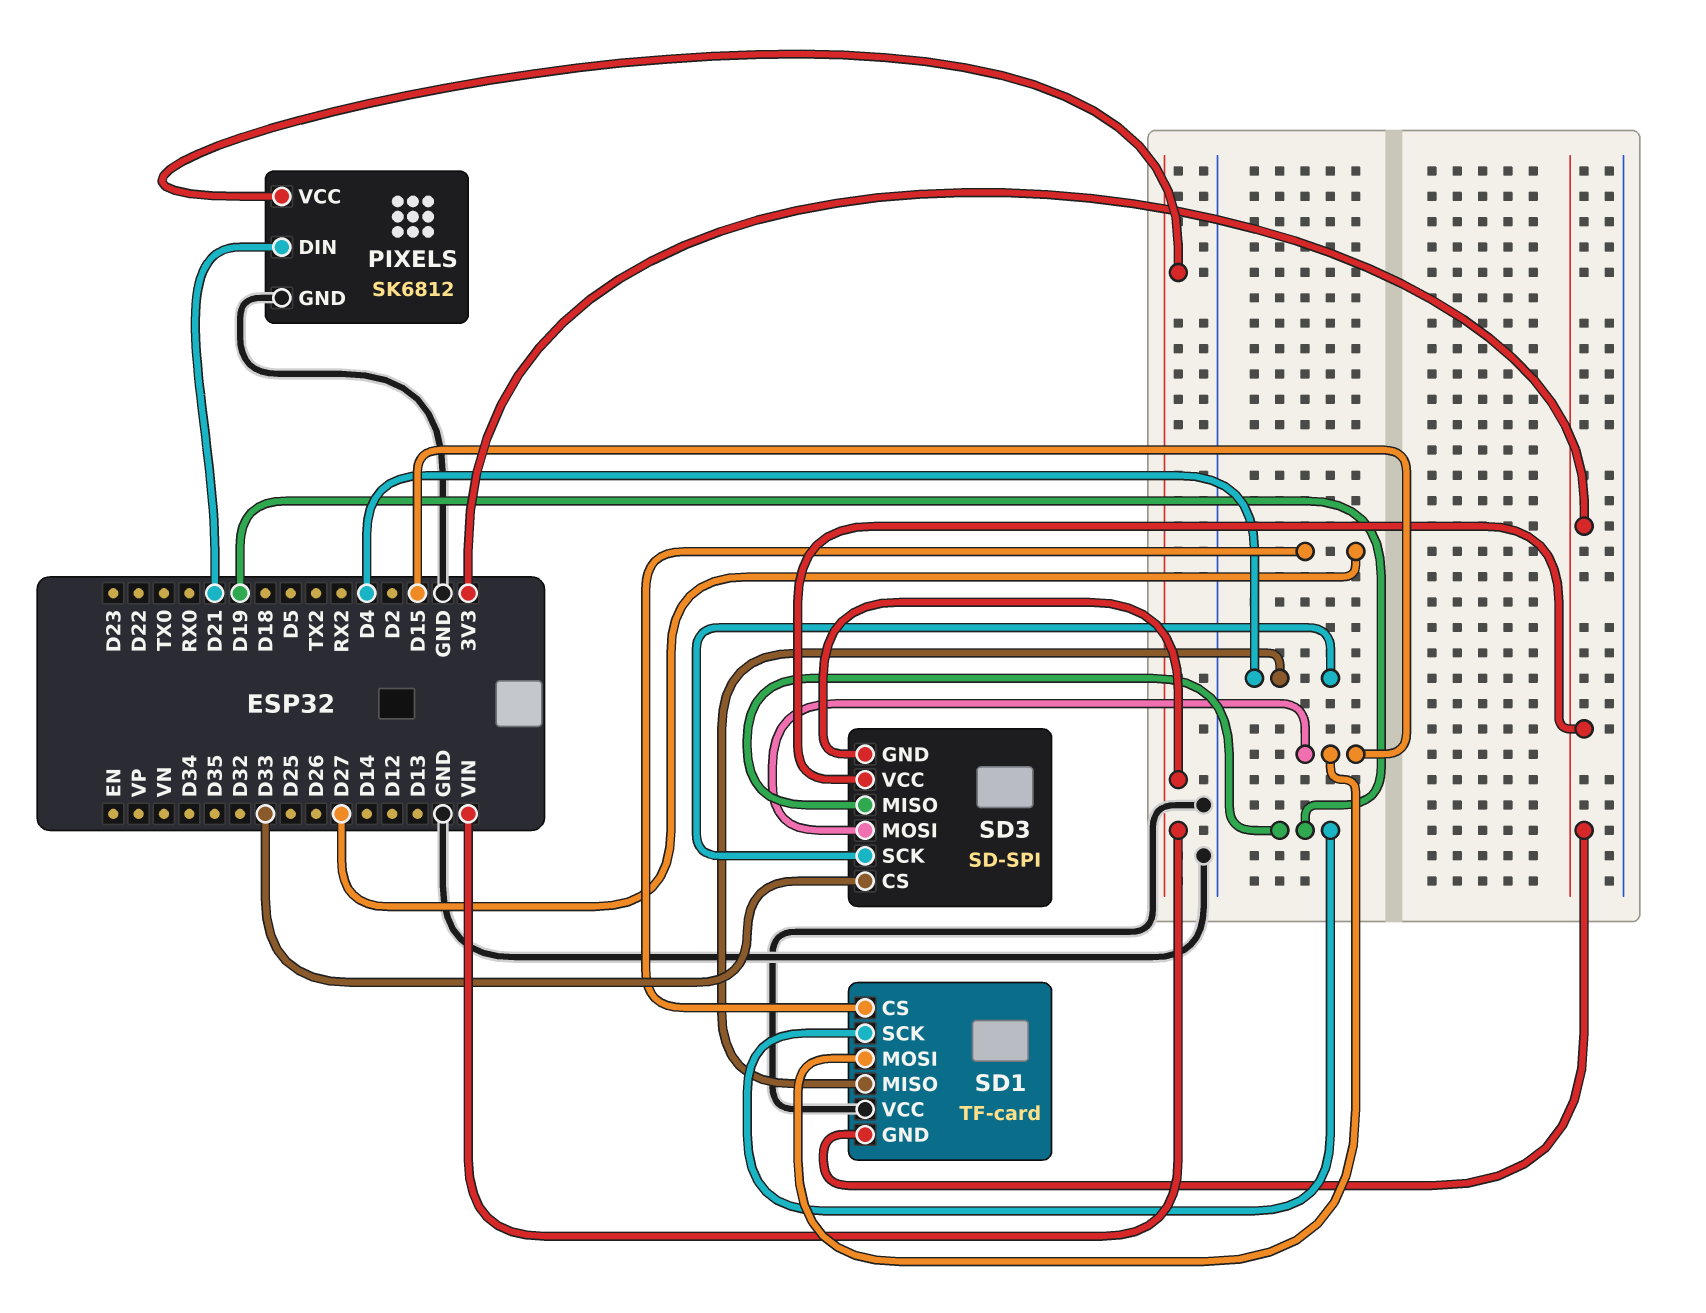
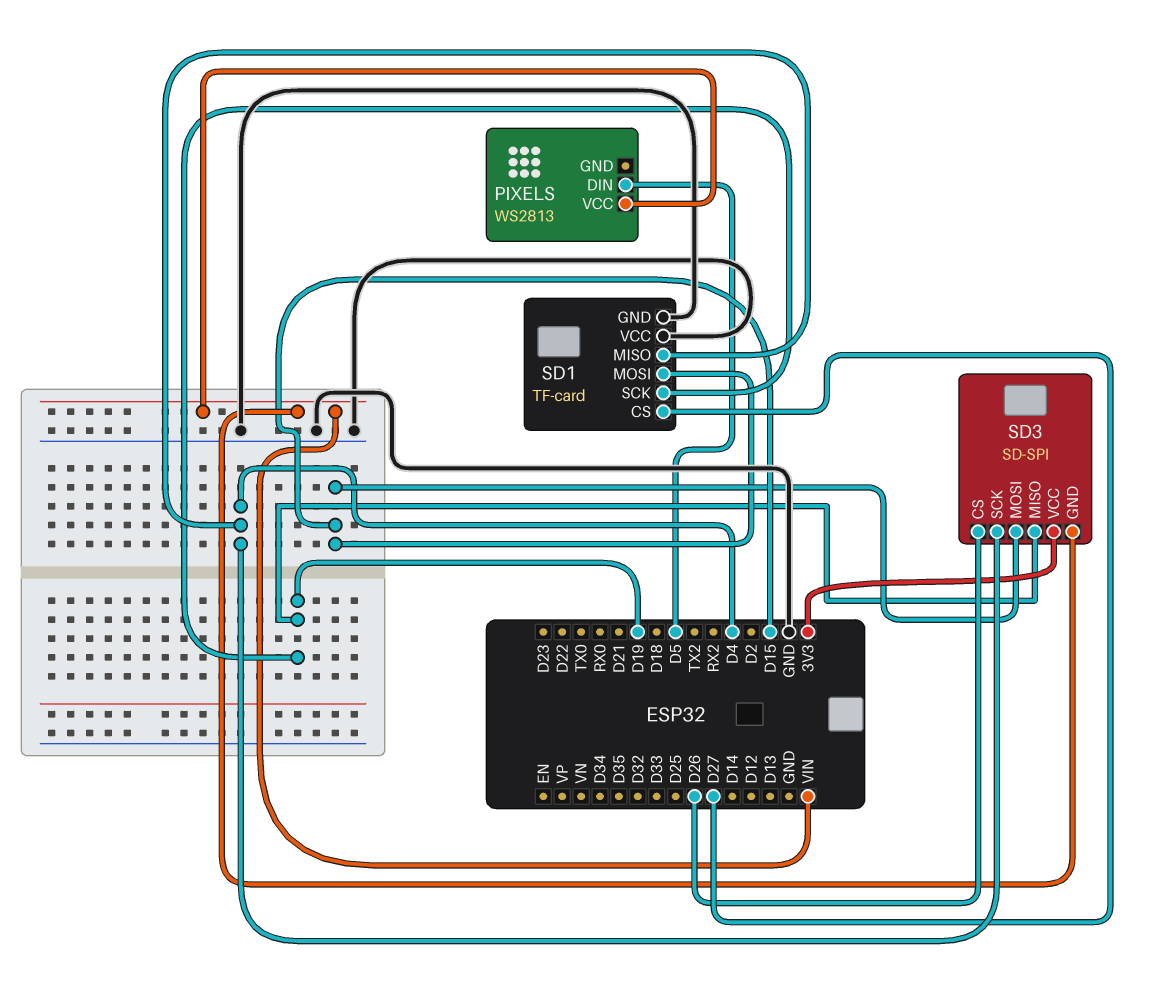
PIXELS: SK6812 -> WS2813
PIXELS pin DIN: D21 -> D5
PIXELS pin GND: GND -> none
SD1 pin GND: 3V3 -> GND
SD3 pin CS: D33 -> D26

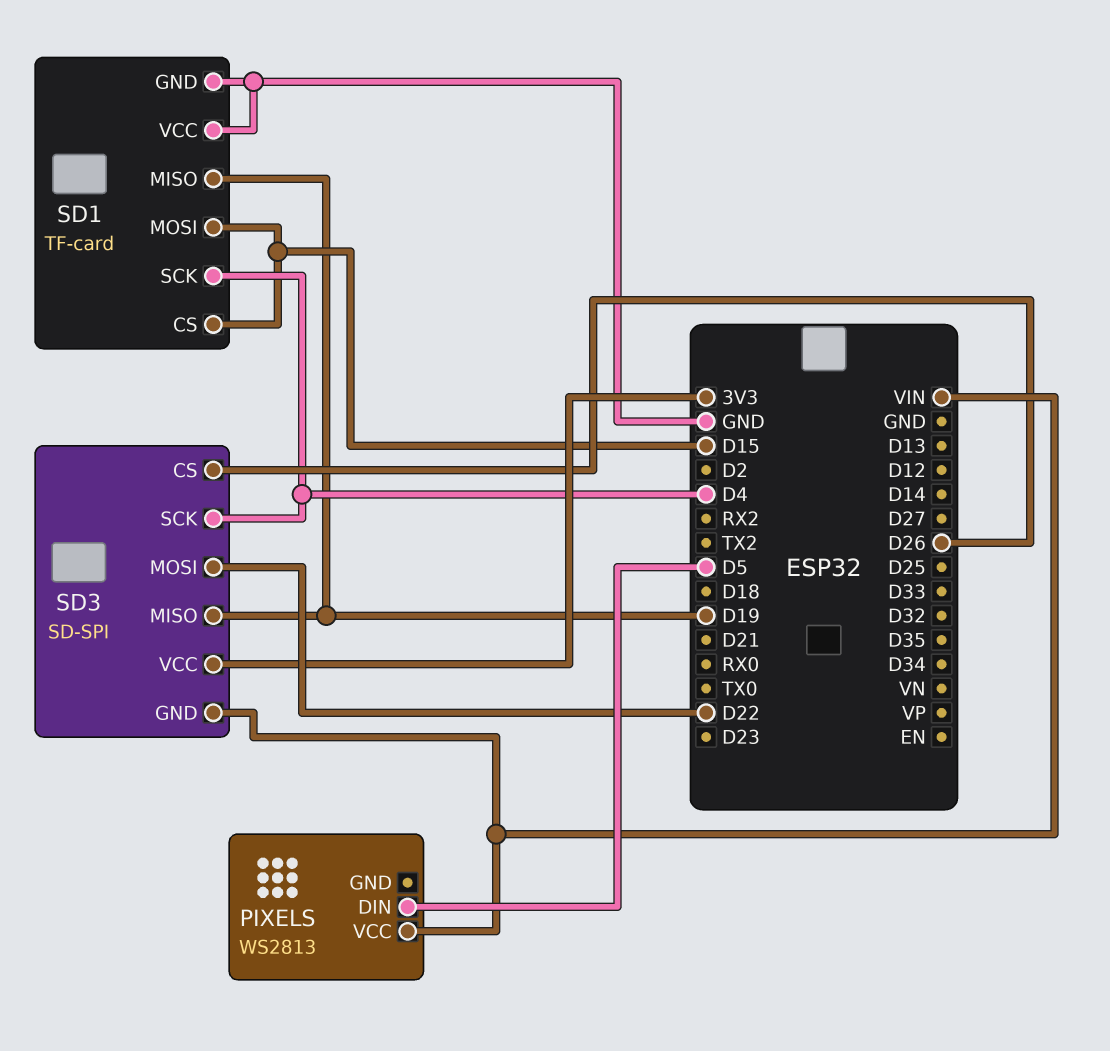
SD1 pin CS: D27 -> D15
SD1 pin MISO: D4 -> D19
SD1 pin SCK: D19 -> D4
SD3 pin MOSI: D15 -> D22

